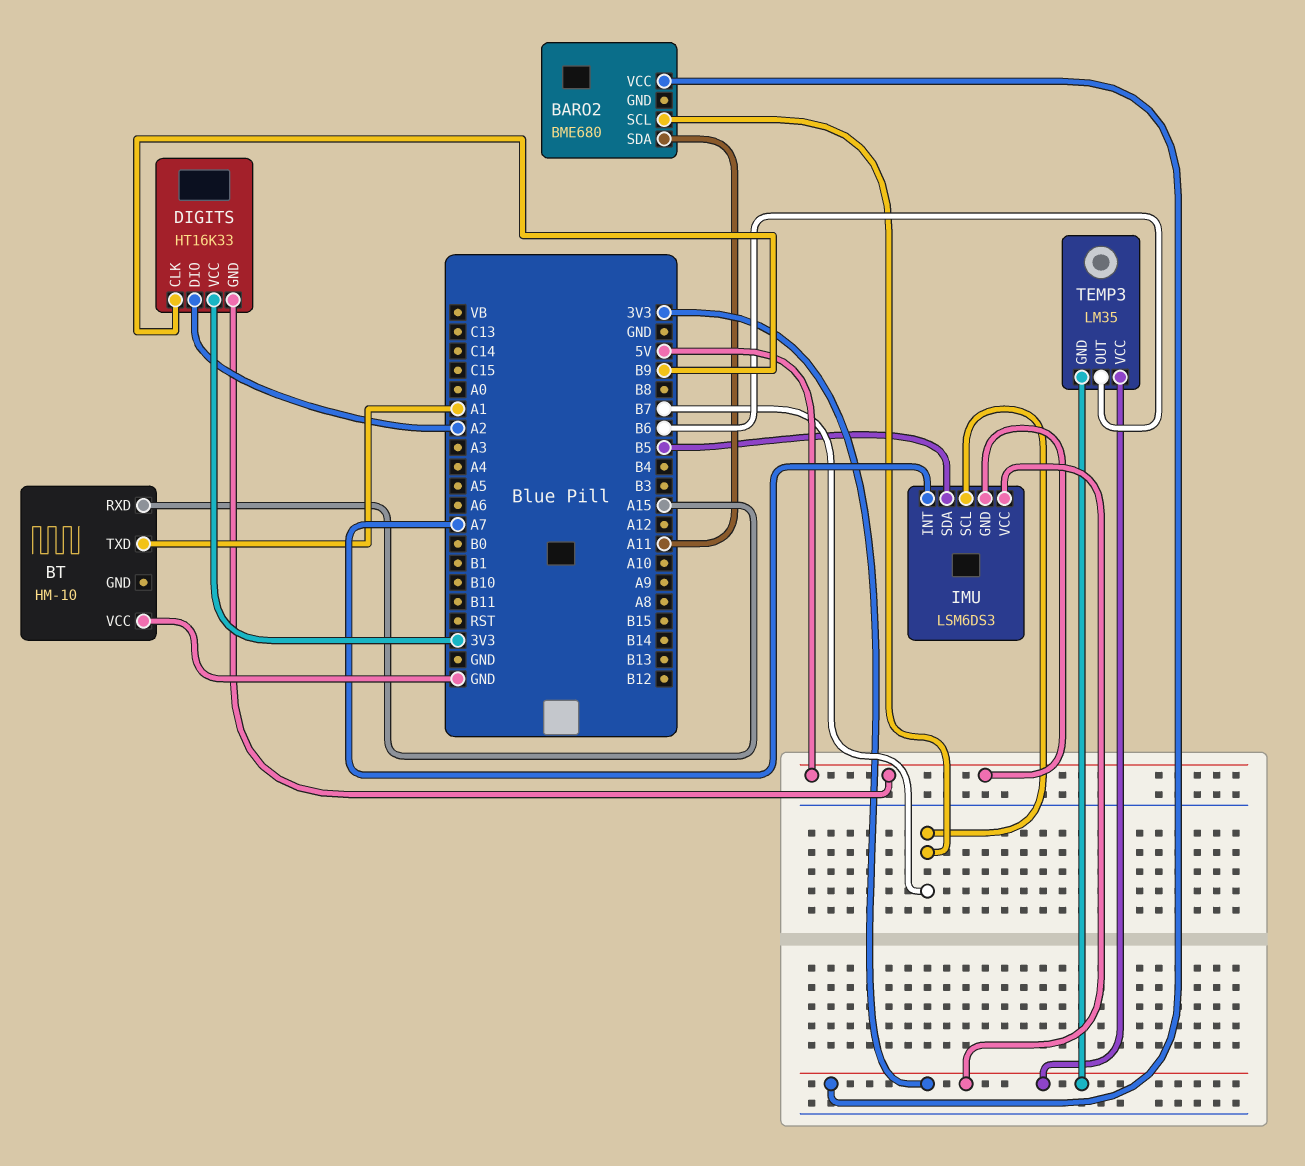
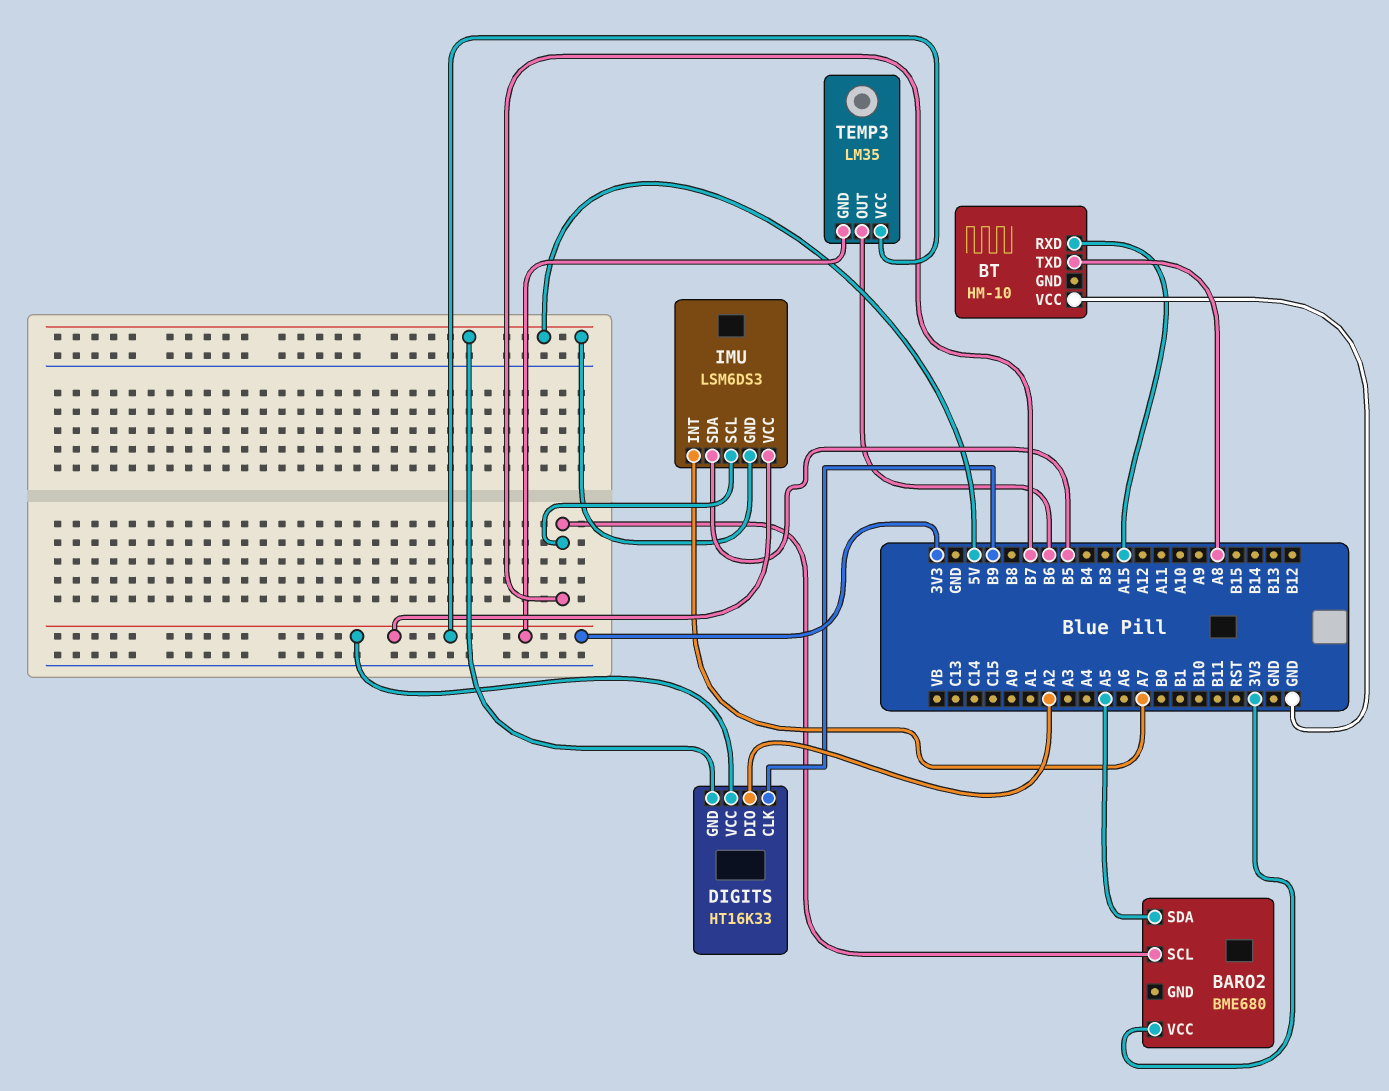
BARO2 pin SDA: A11 -> A5
BT pin TXD: A1 -> A8

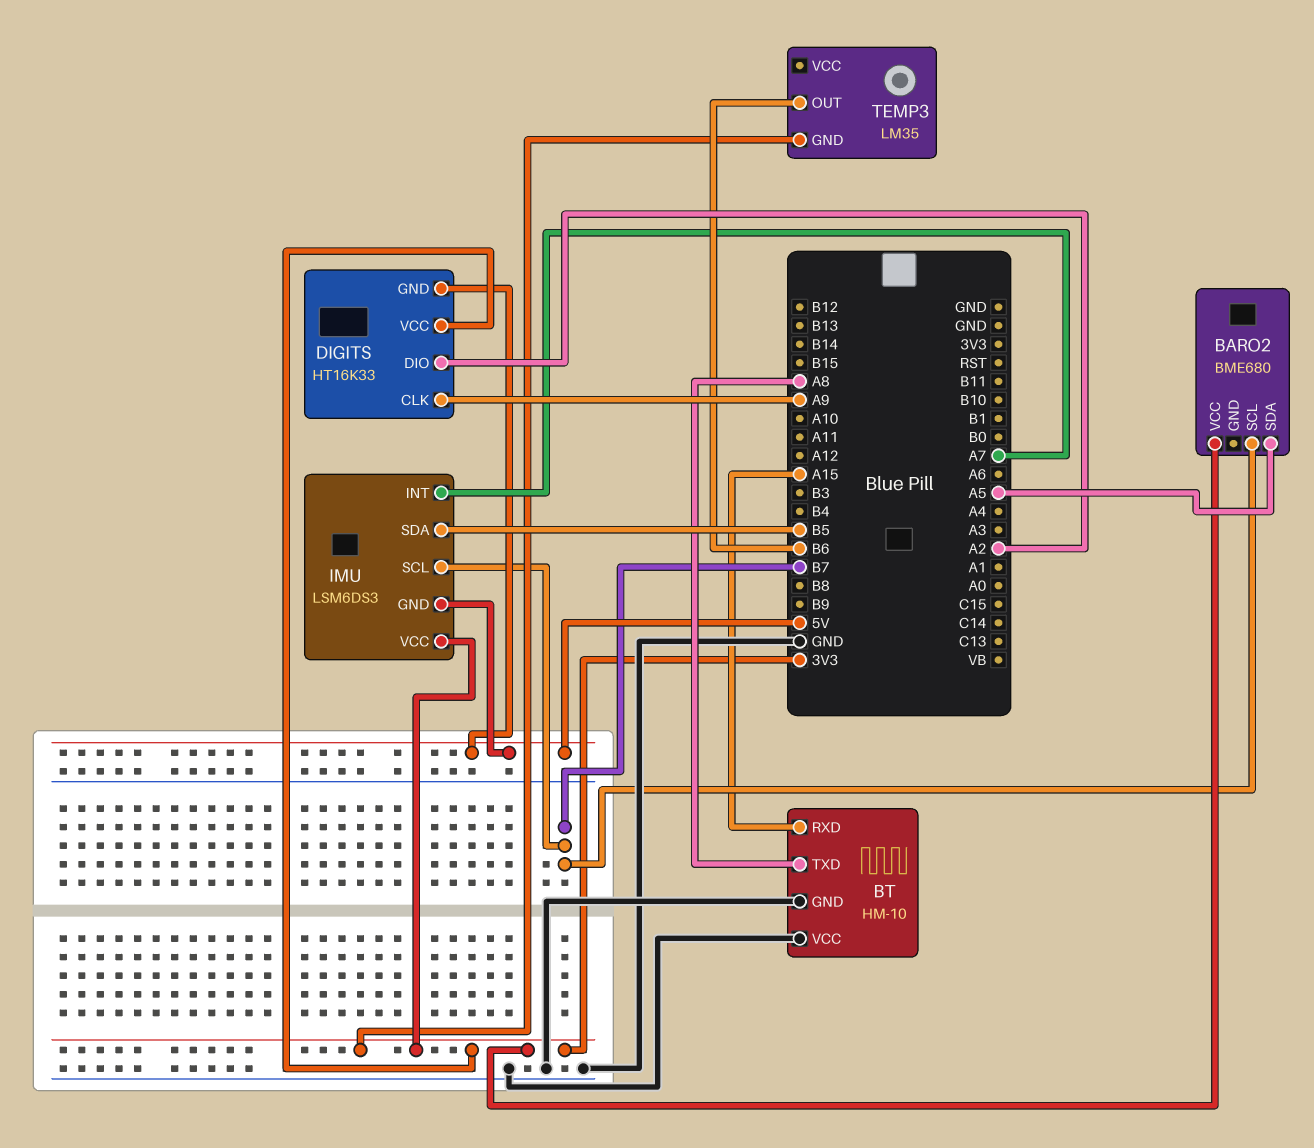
BT pin GND: none -> GND
DIGITS pin CLK: B9 -> A9
TEMP3 pin VCC: 3V3 -> none

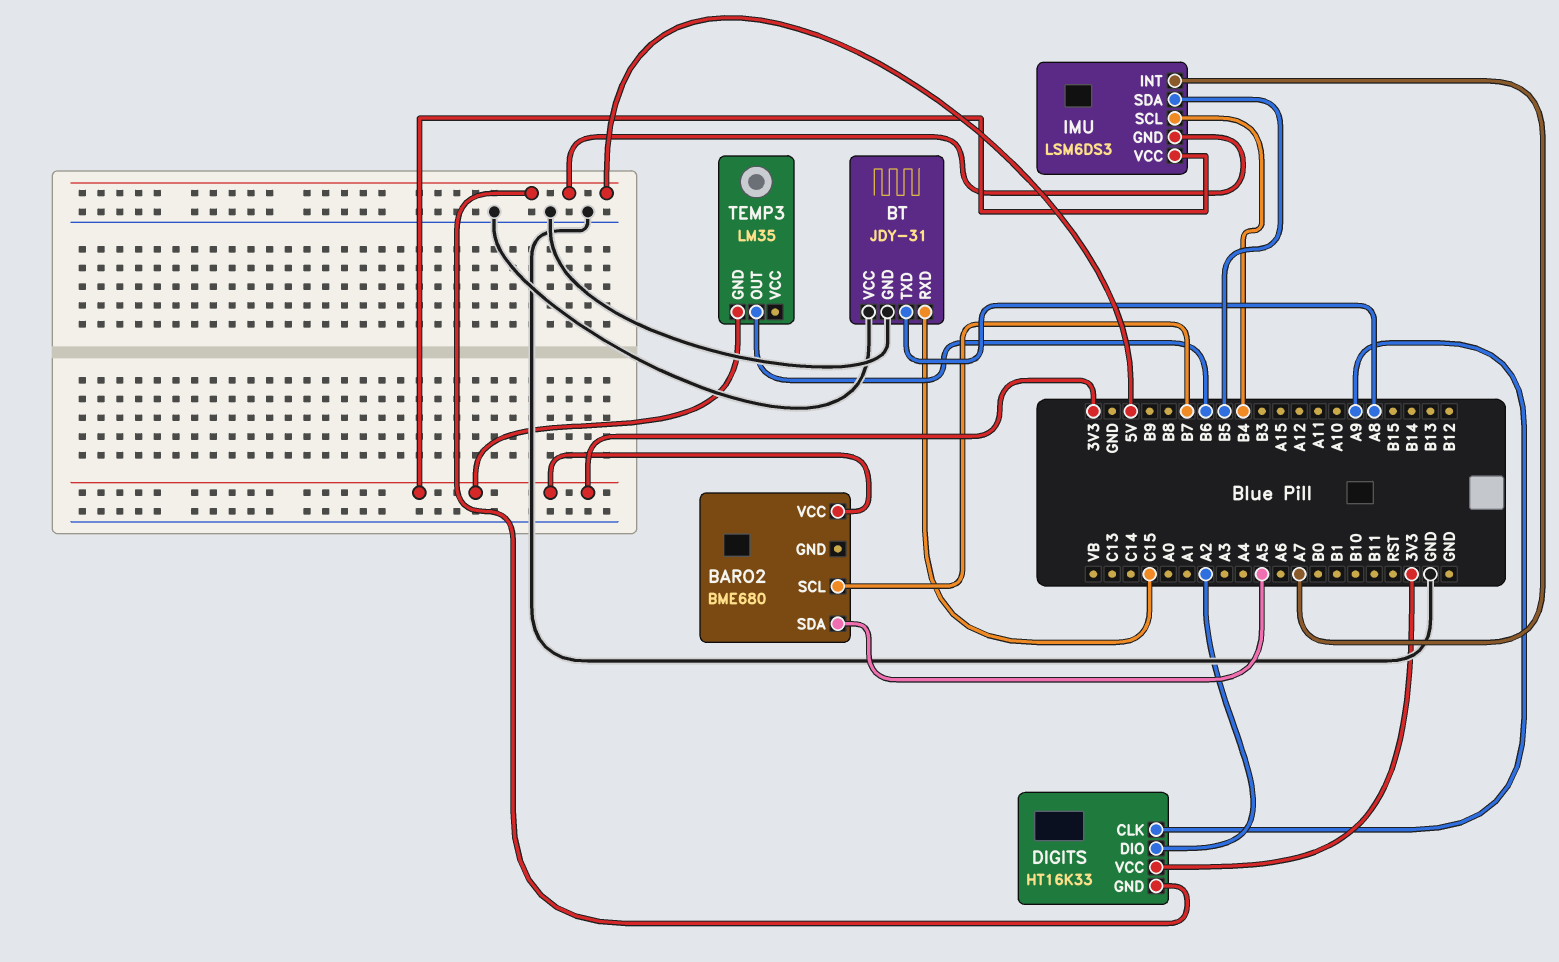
BT: HM-10 -> JDY-31
BT pin RXD: A15 -> C15
IMU pin SCL: B7 -> B4

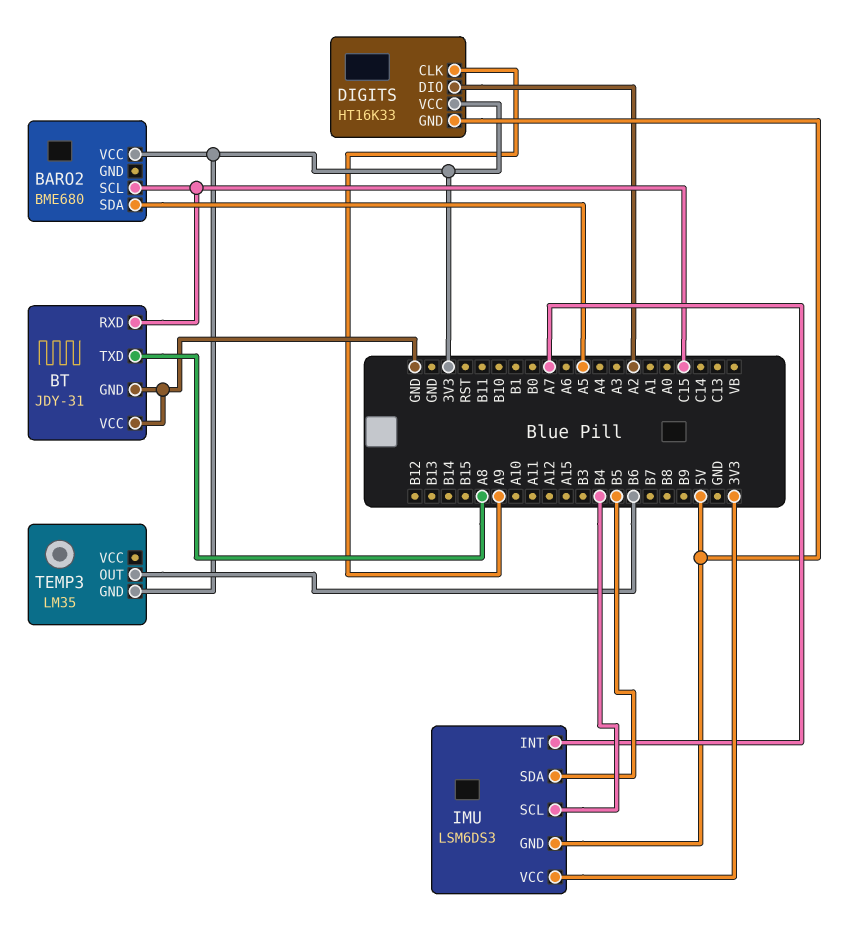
BARO2 pin SCL: B7 -> C15

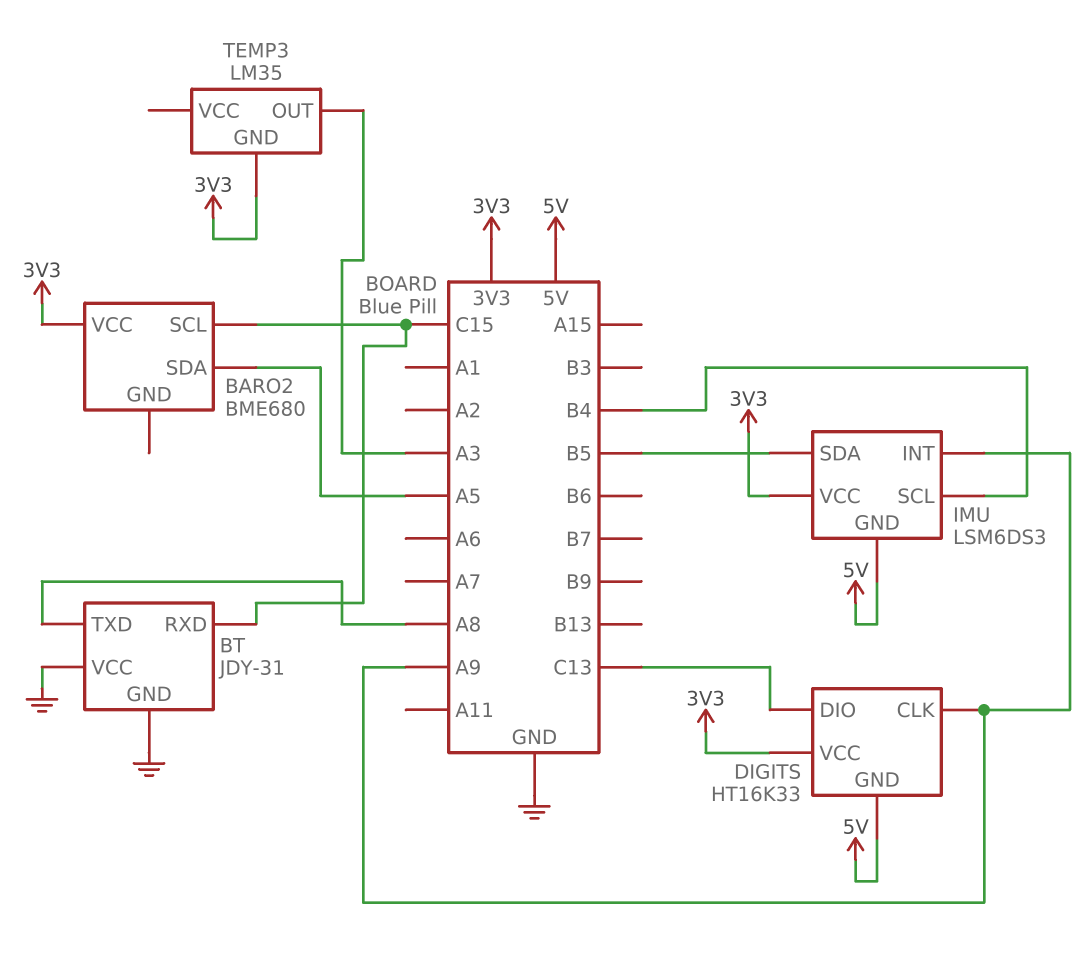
DIGITS pin DIO: A2 -> C13
IMU pin INT: A7 -> A9
TEMP3 pin OUT: B6 -> A3

